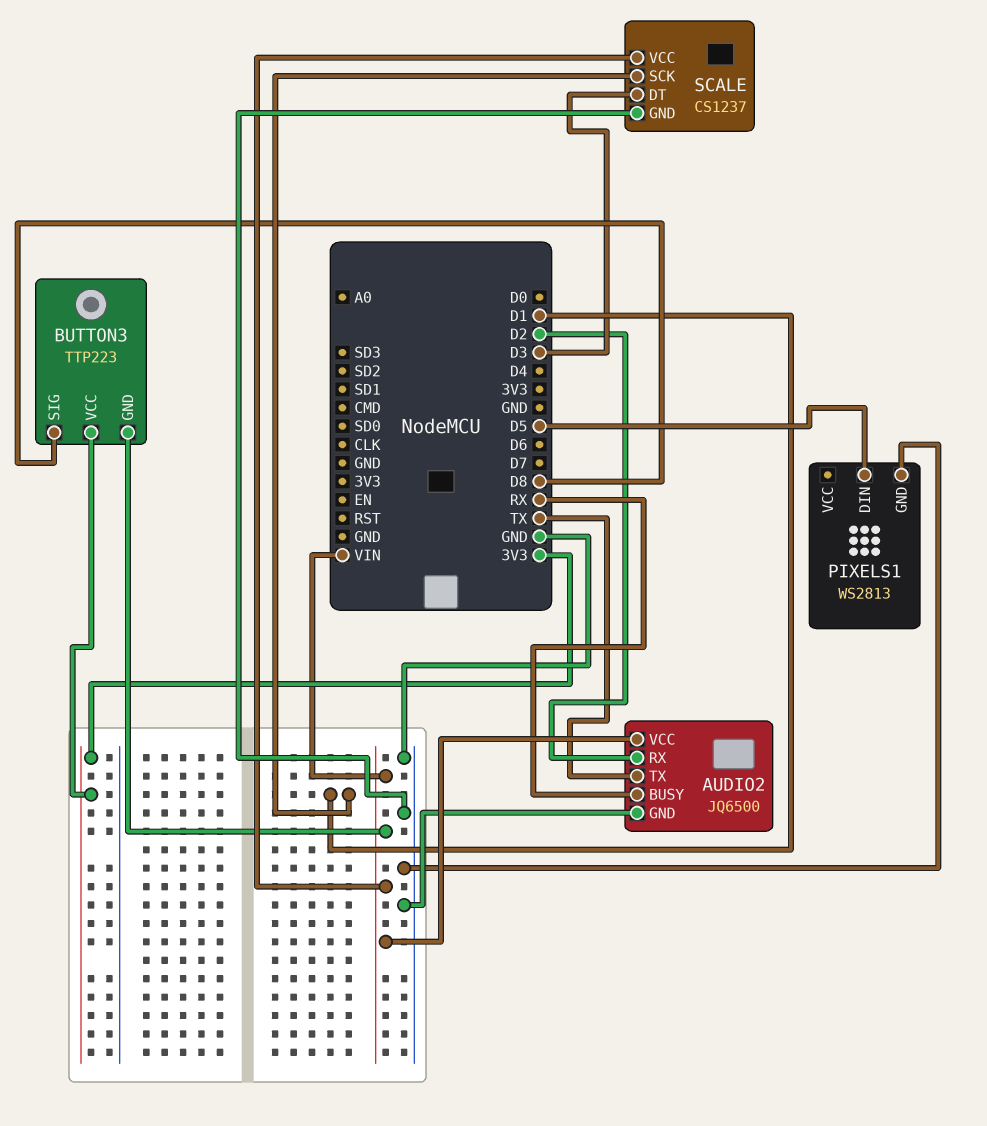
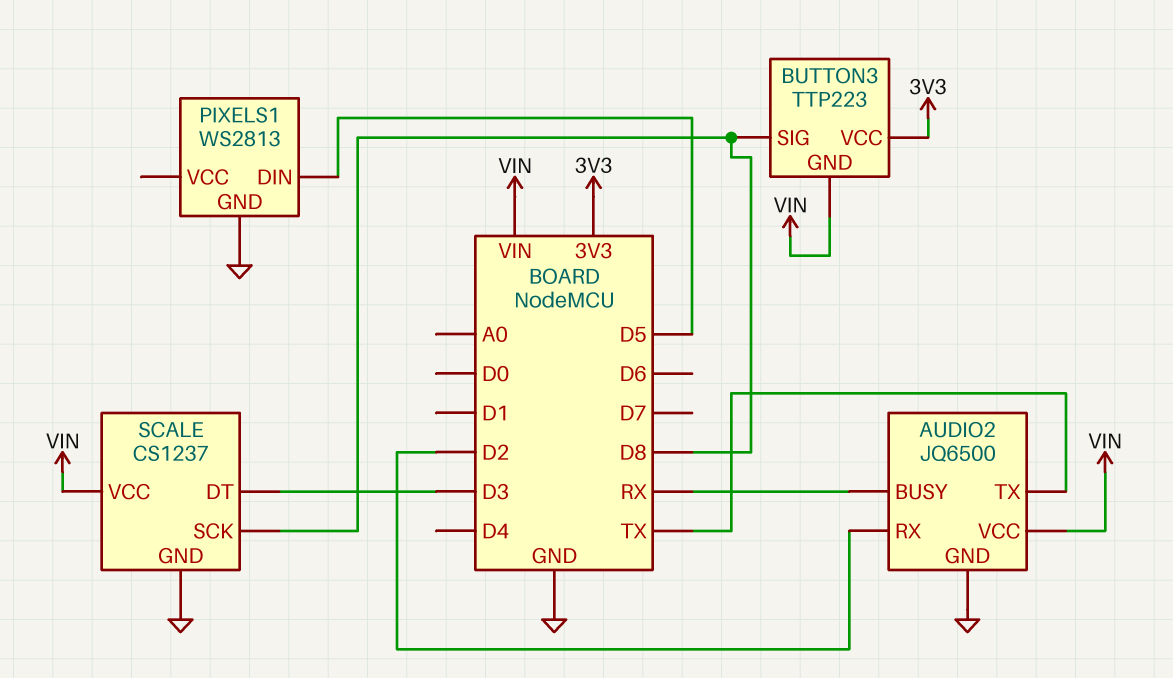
SCALE pin SCK: D1 -> D8

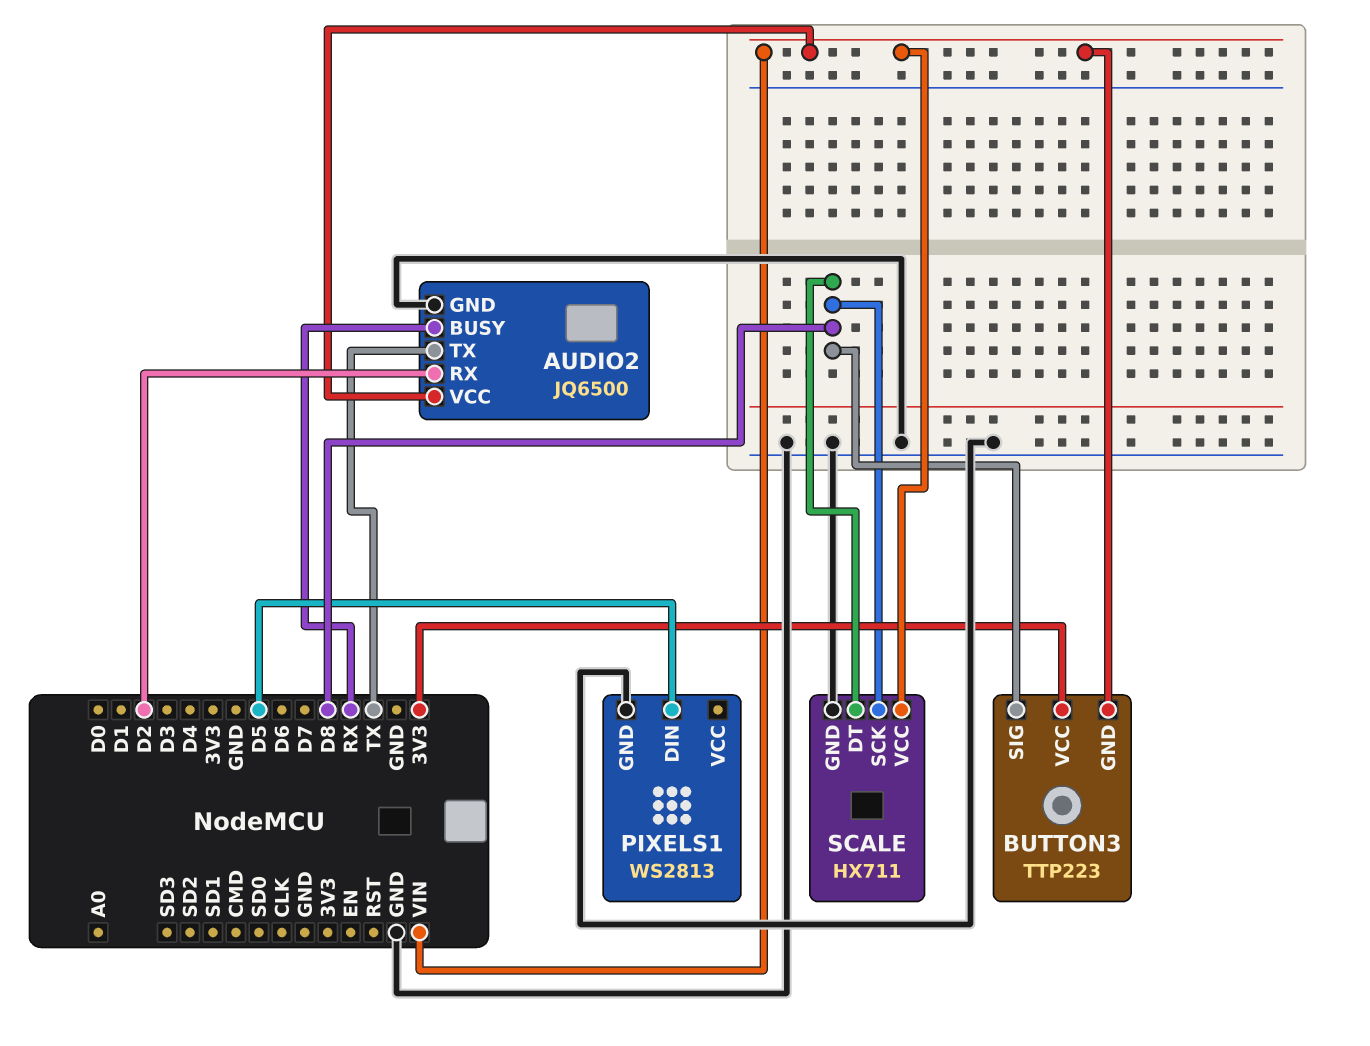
SCALE: CS1237 -> HX711
SCALE pin DT: D3 -> D8

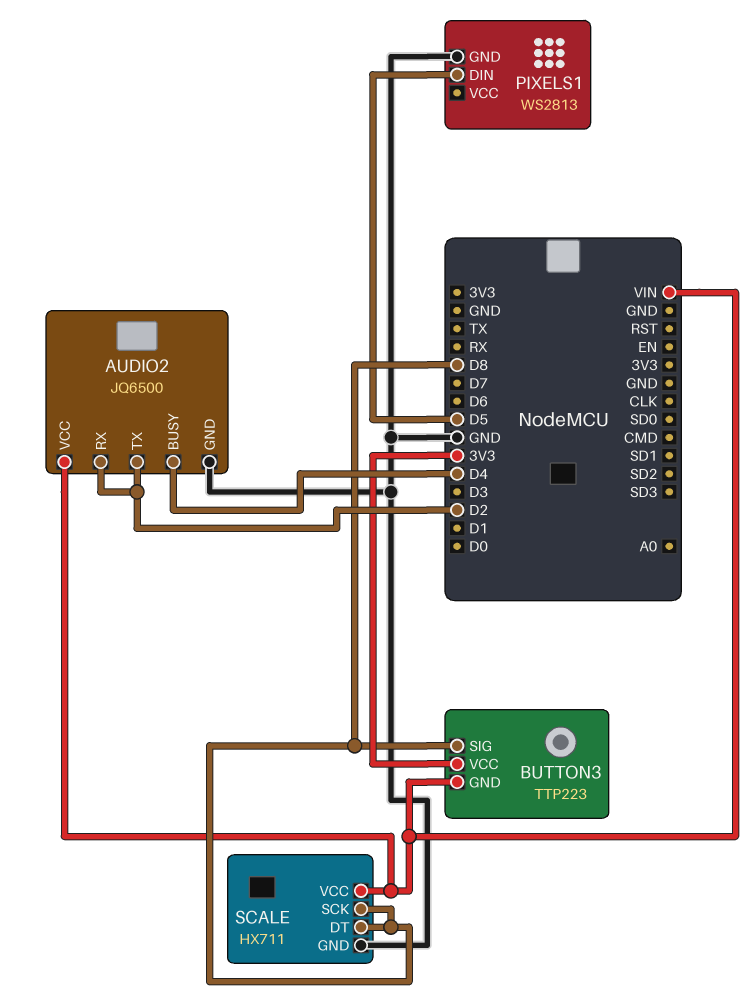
AUDIO2 pin BUSY: RX -> D4
AUDIO2 pin TX: TX -> D2

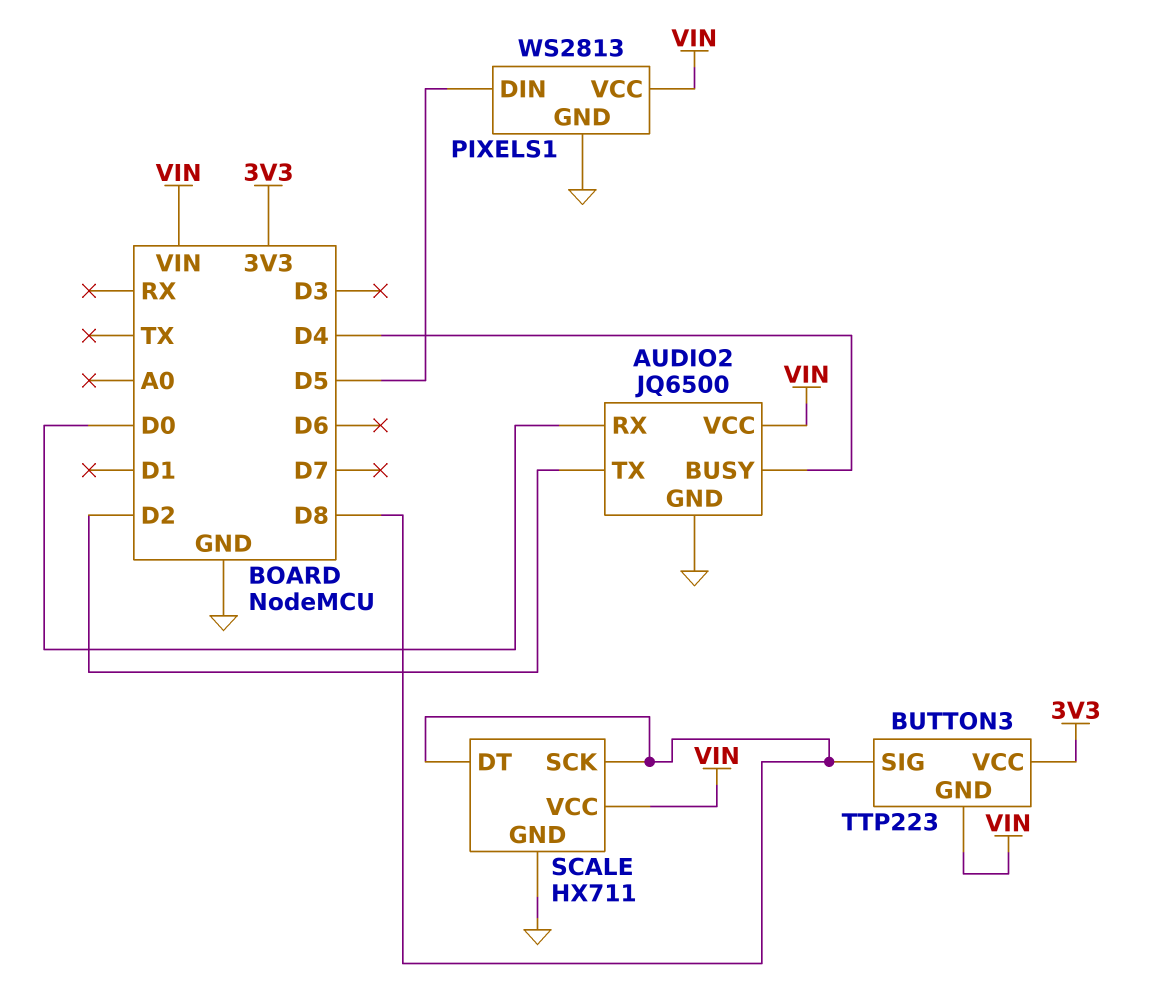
AUDIO2 pin RX: D2 -> D0
PIXELS1 pin VCC: none -> VIN

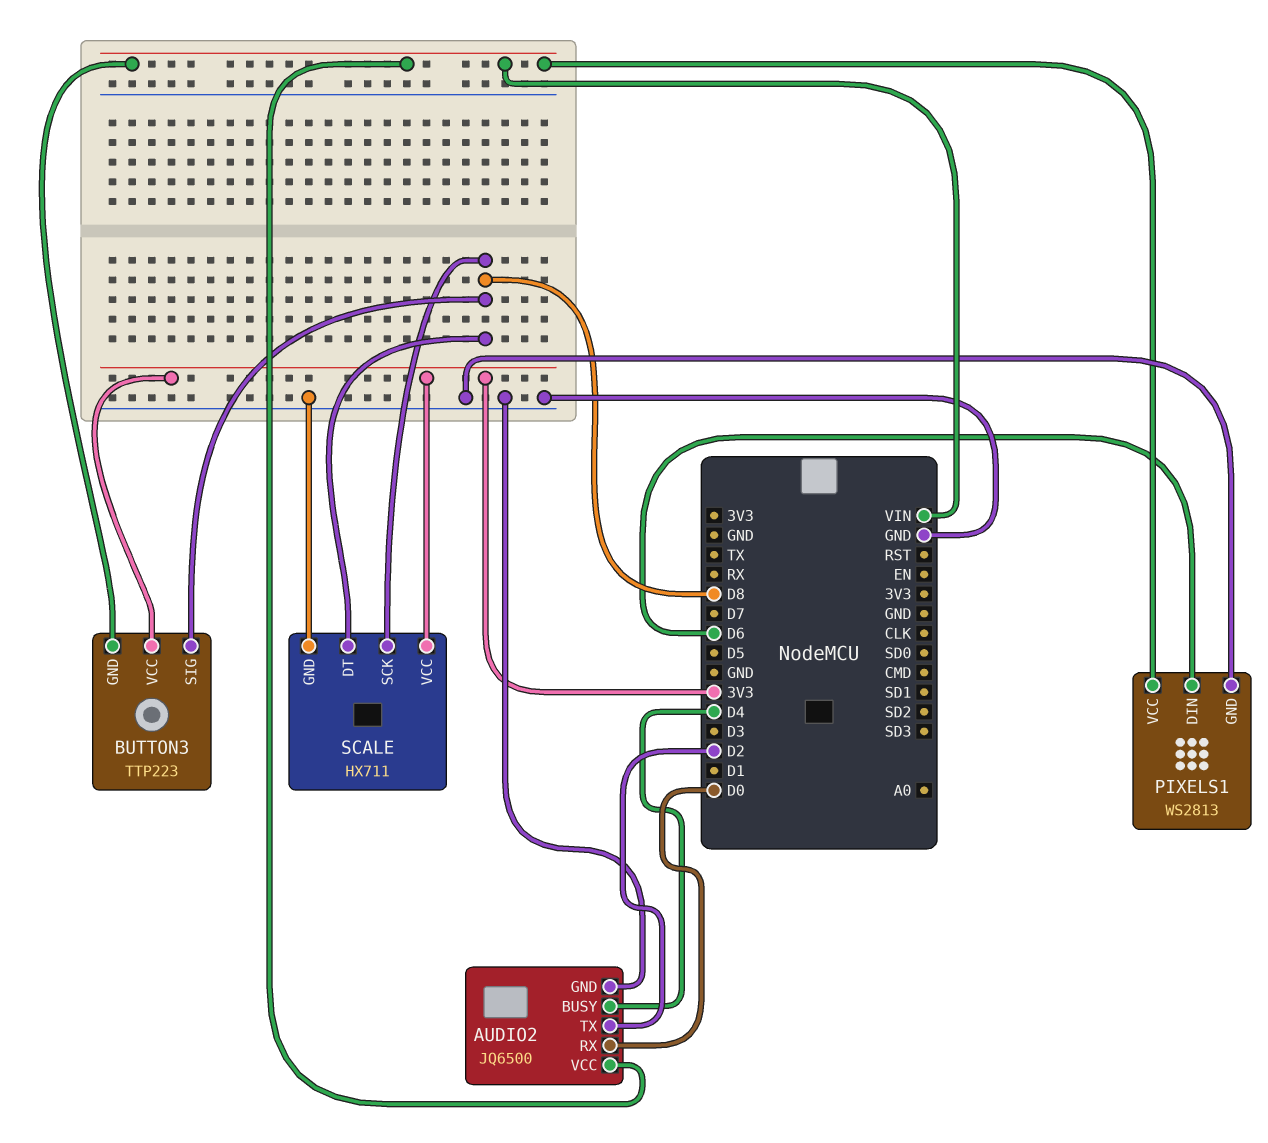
PIXELS1 pin DIN: D5 -> D6
SCALE pin VCC: VIN -> 3V3

